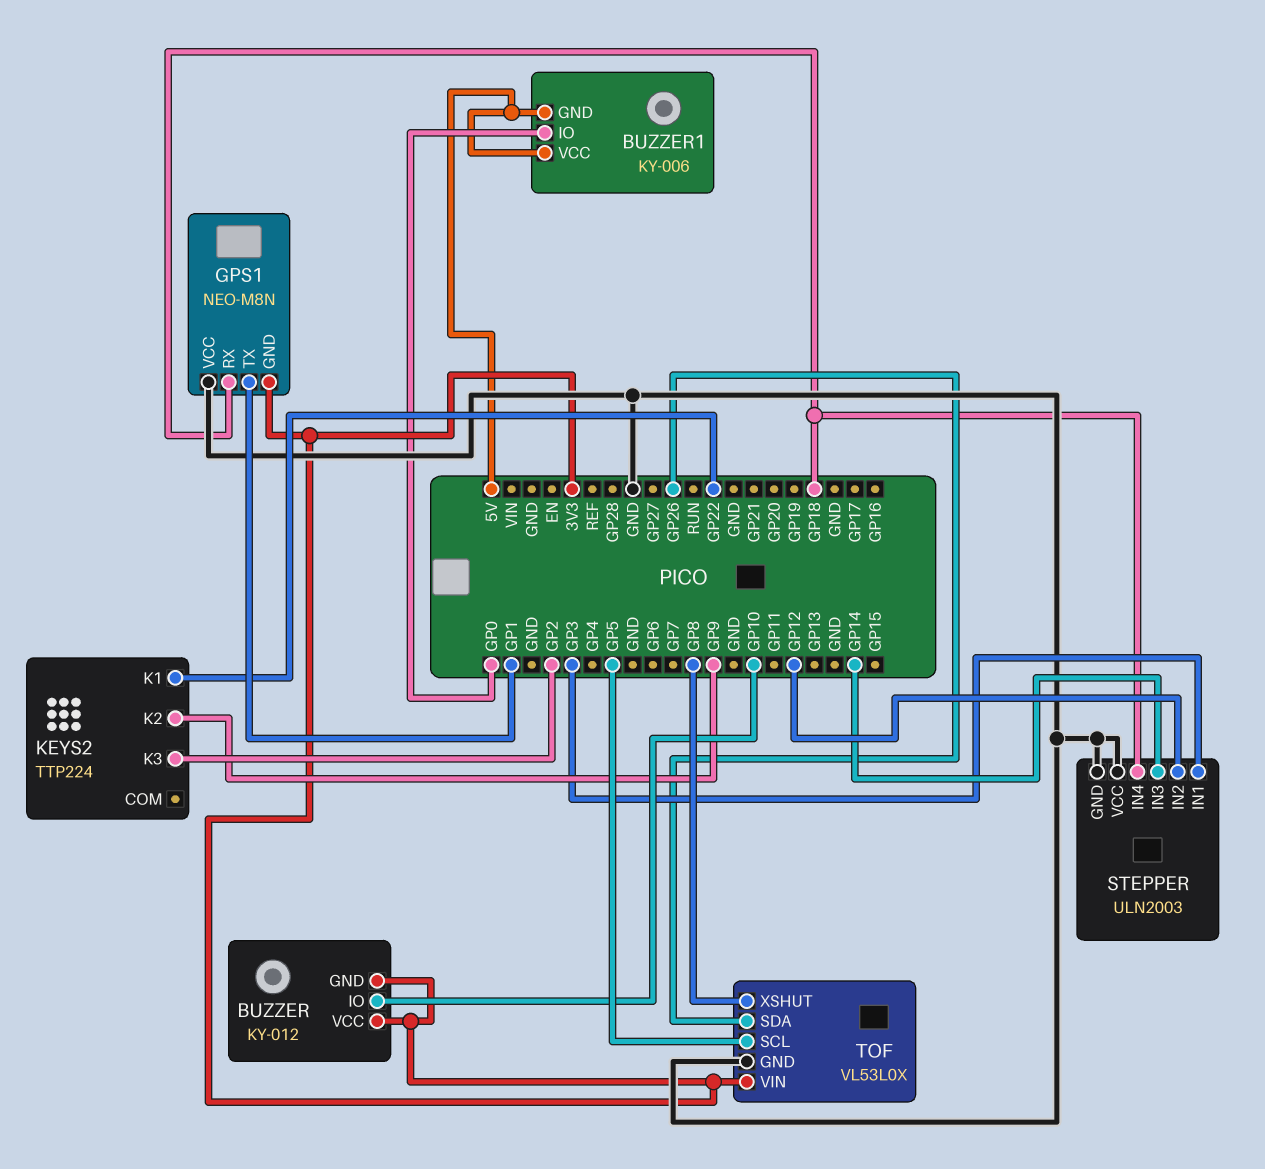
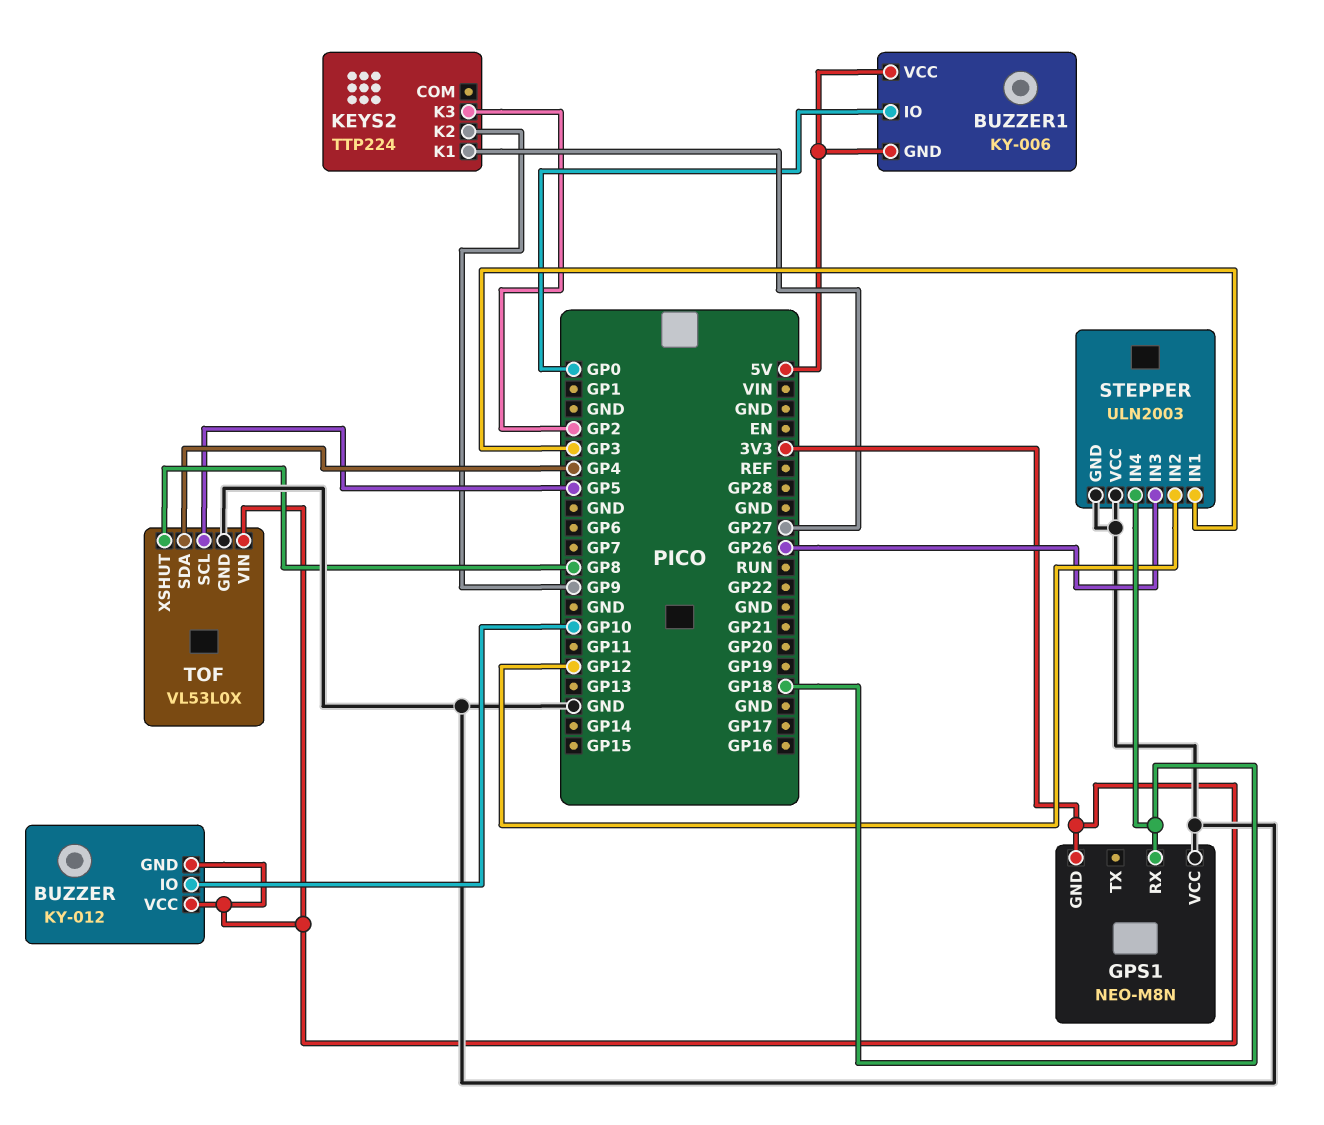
GPS1 pin TX: GP1 -> none
KEYS2 pin K1: GP22 -> GP27
STEPPER pin IN3: GP14 -> GP26
TOF pin SDA: GP26 -> GP4

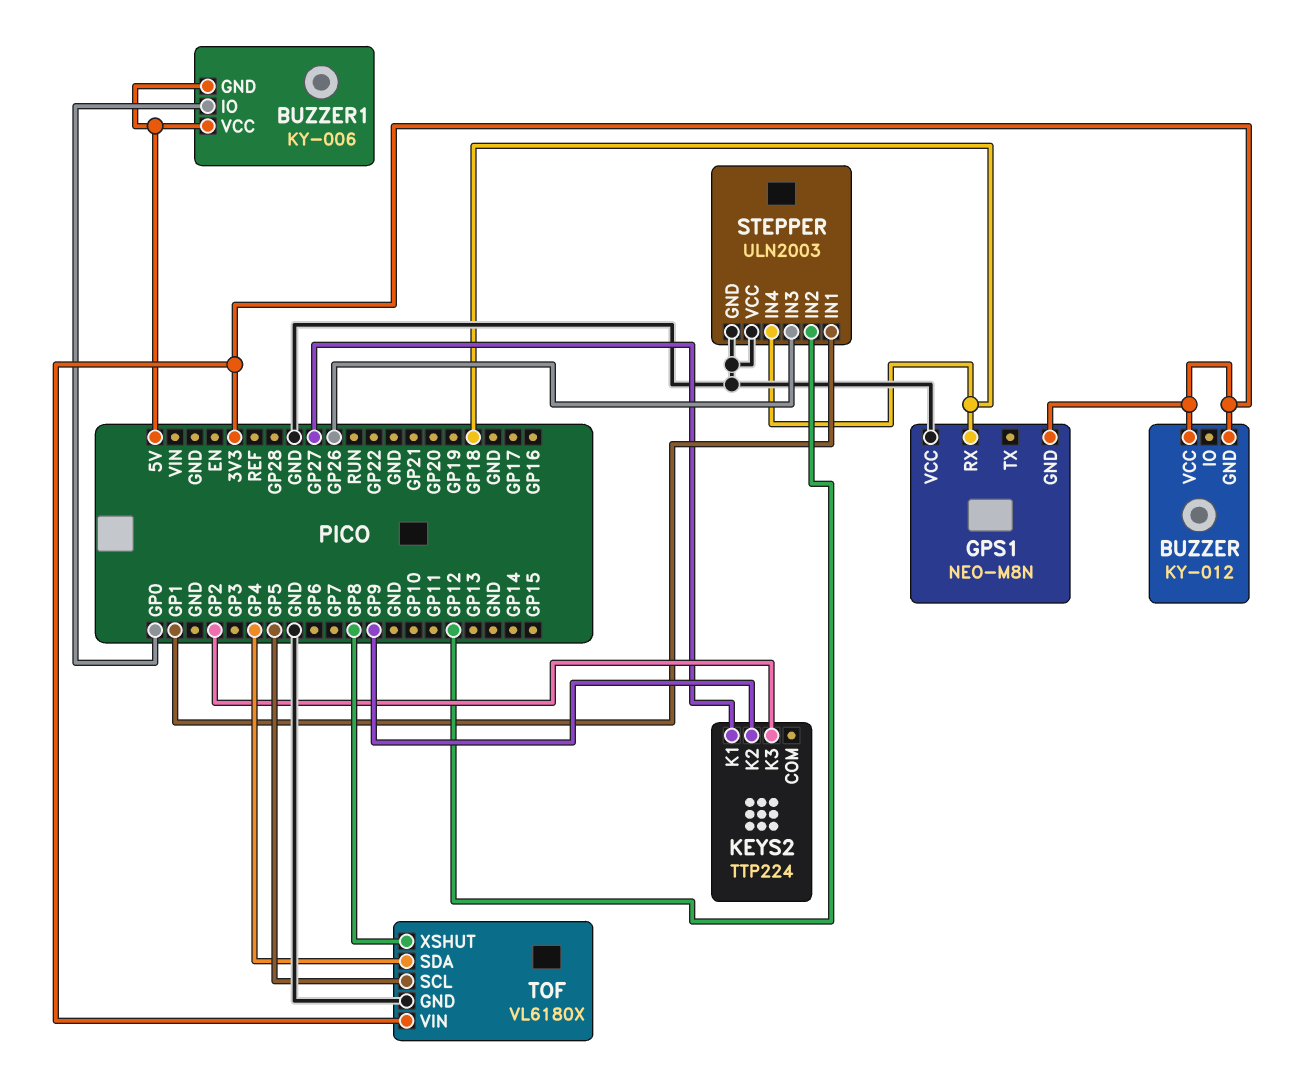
BUZZER pin IO: GP10 -> none
STEPPER pin IN1: GP3 -> GP1
TOF: VL53L0X -> VL6180X

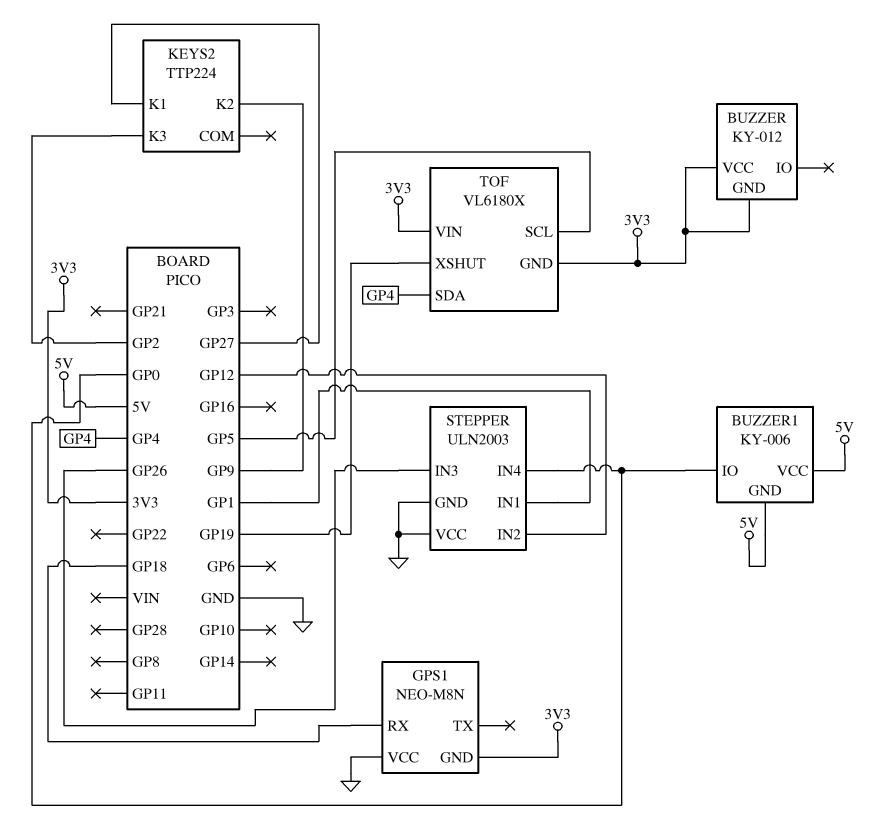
STEPPER pin IN4: GP18 -> GP0
TOF pin GND: GND -> 3V3
TOF pin XSHUT: GP8 -> GP19

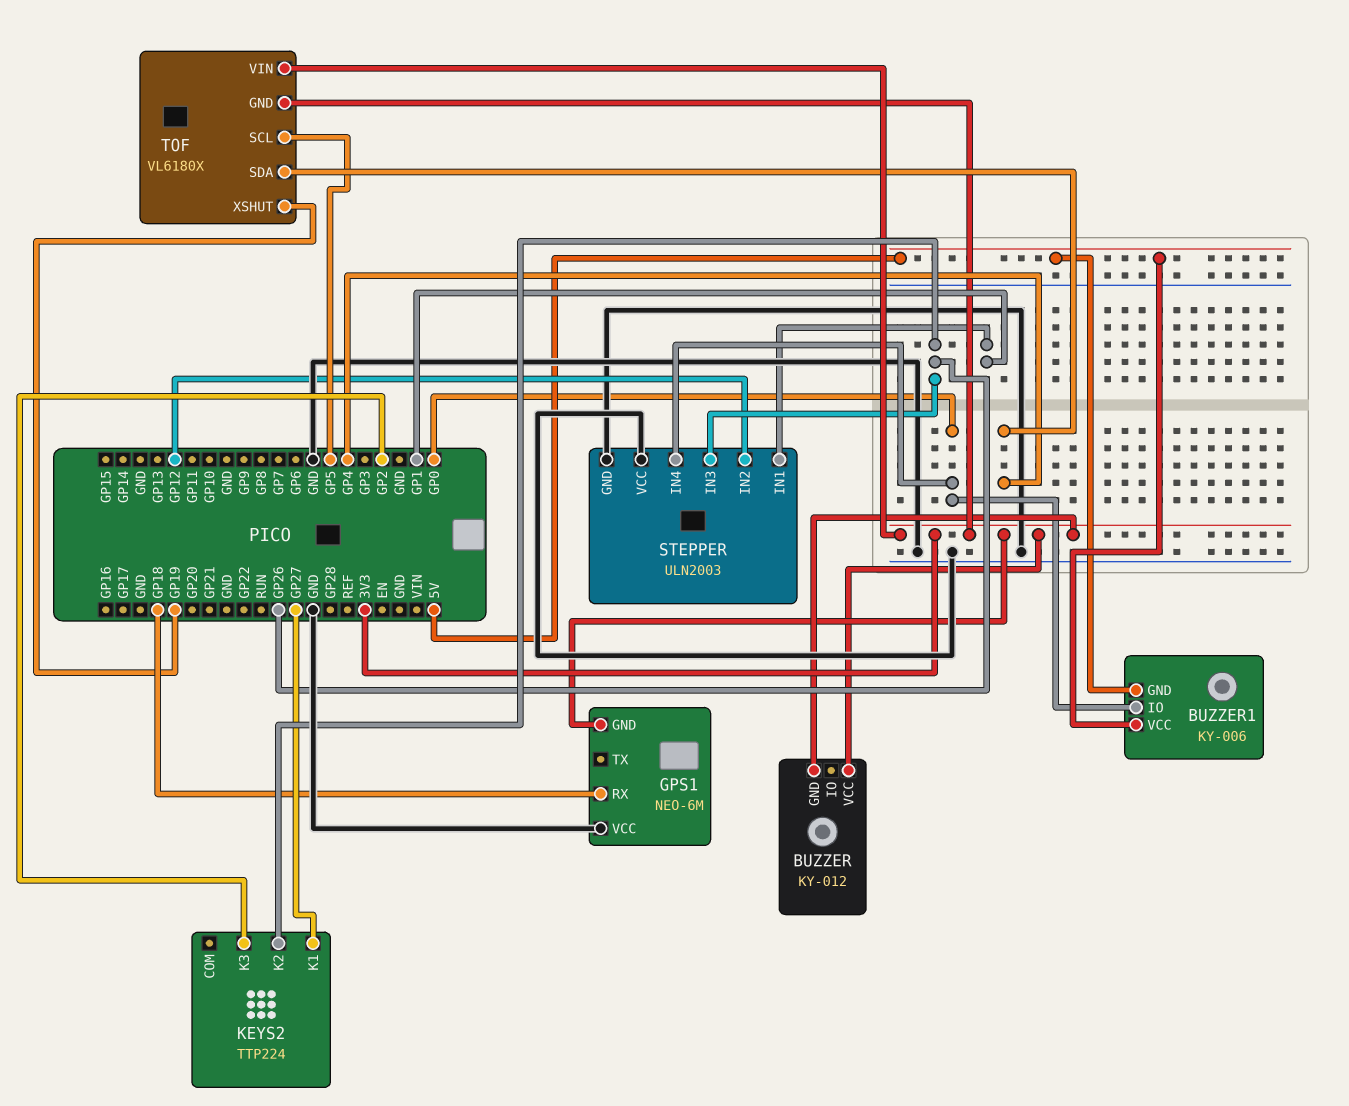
GPS1: NEO-M8N -> NEO-6M
KEYS2 pin K2: GP9 -> GP26

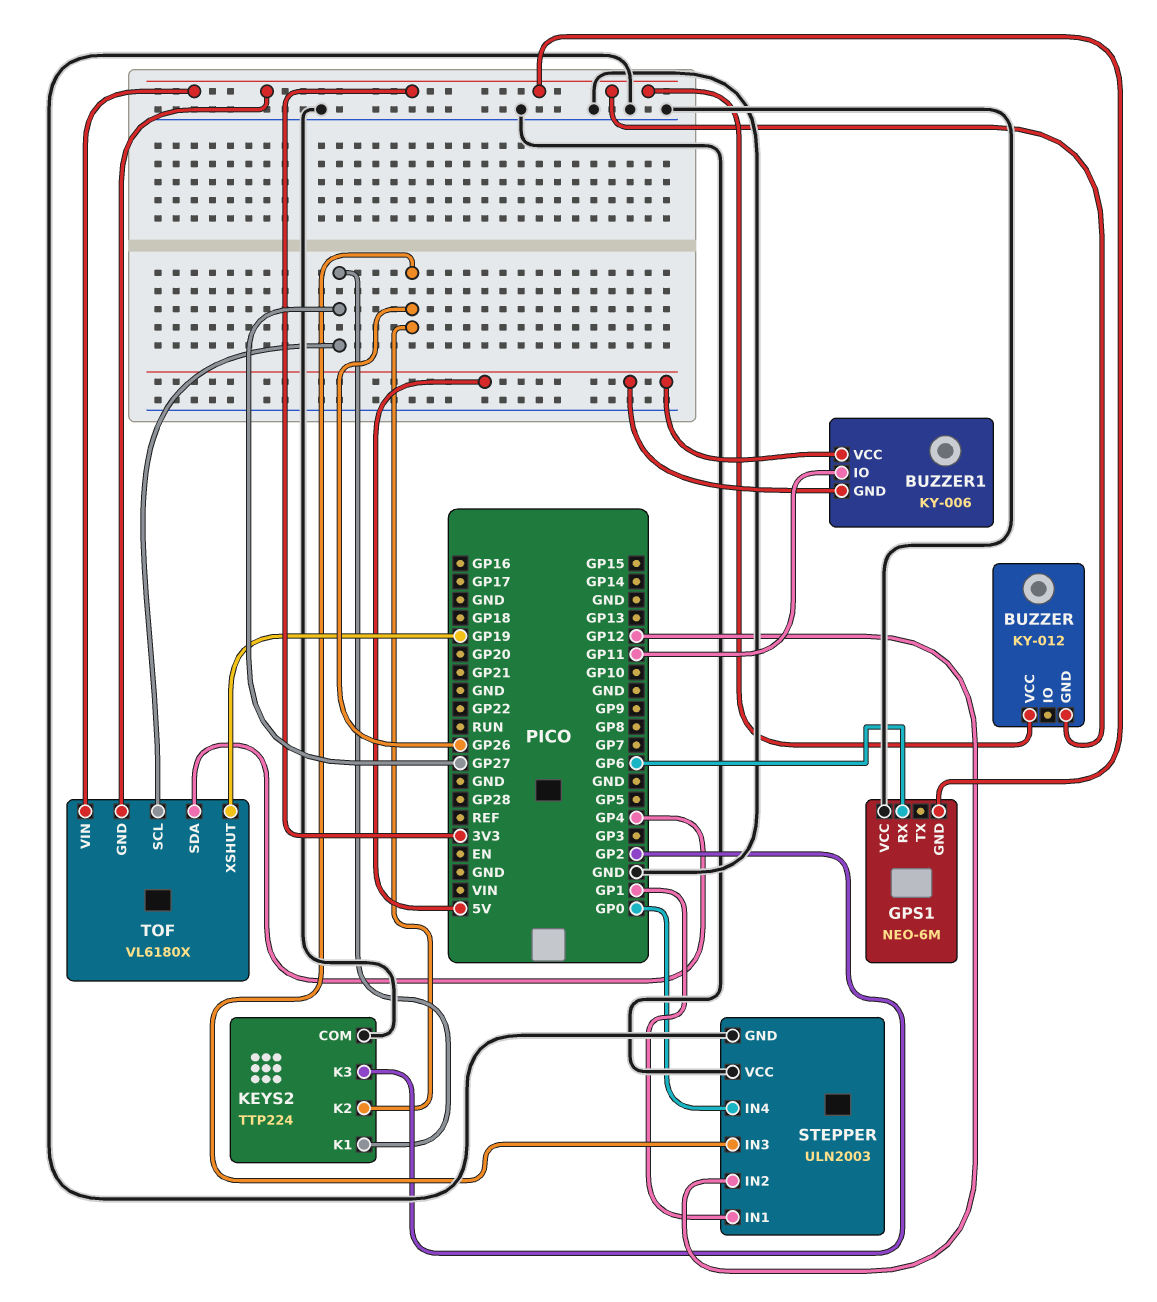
BUZZER1 pin IO: GP0 -> GP11
GPS1 pin RX: GP18 -> GP6
KEYS2 pin COM: none -> GND
TOF pin SCL: GP5 -> GP27

